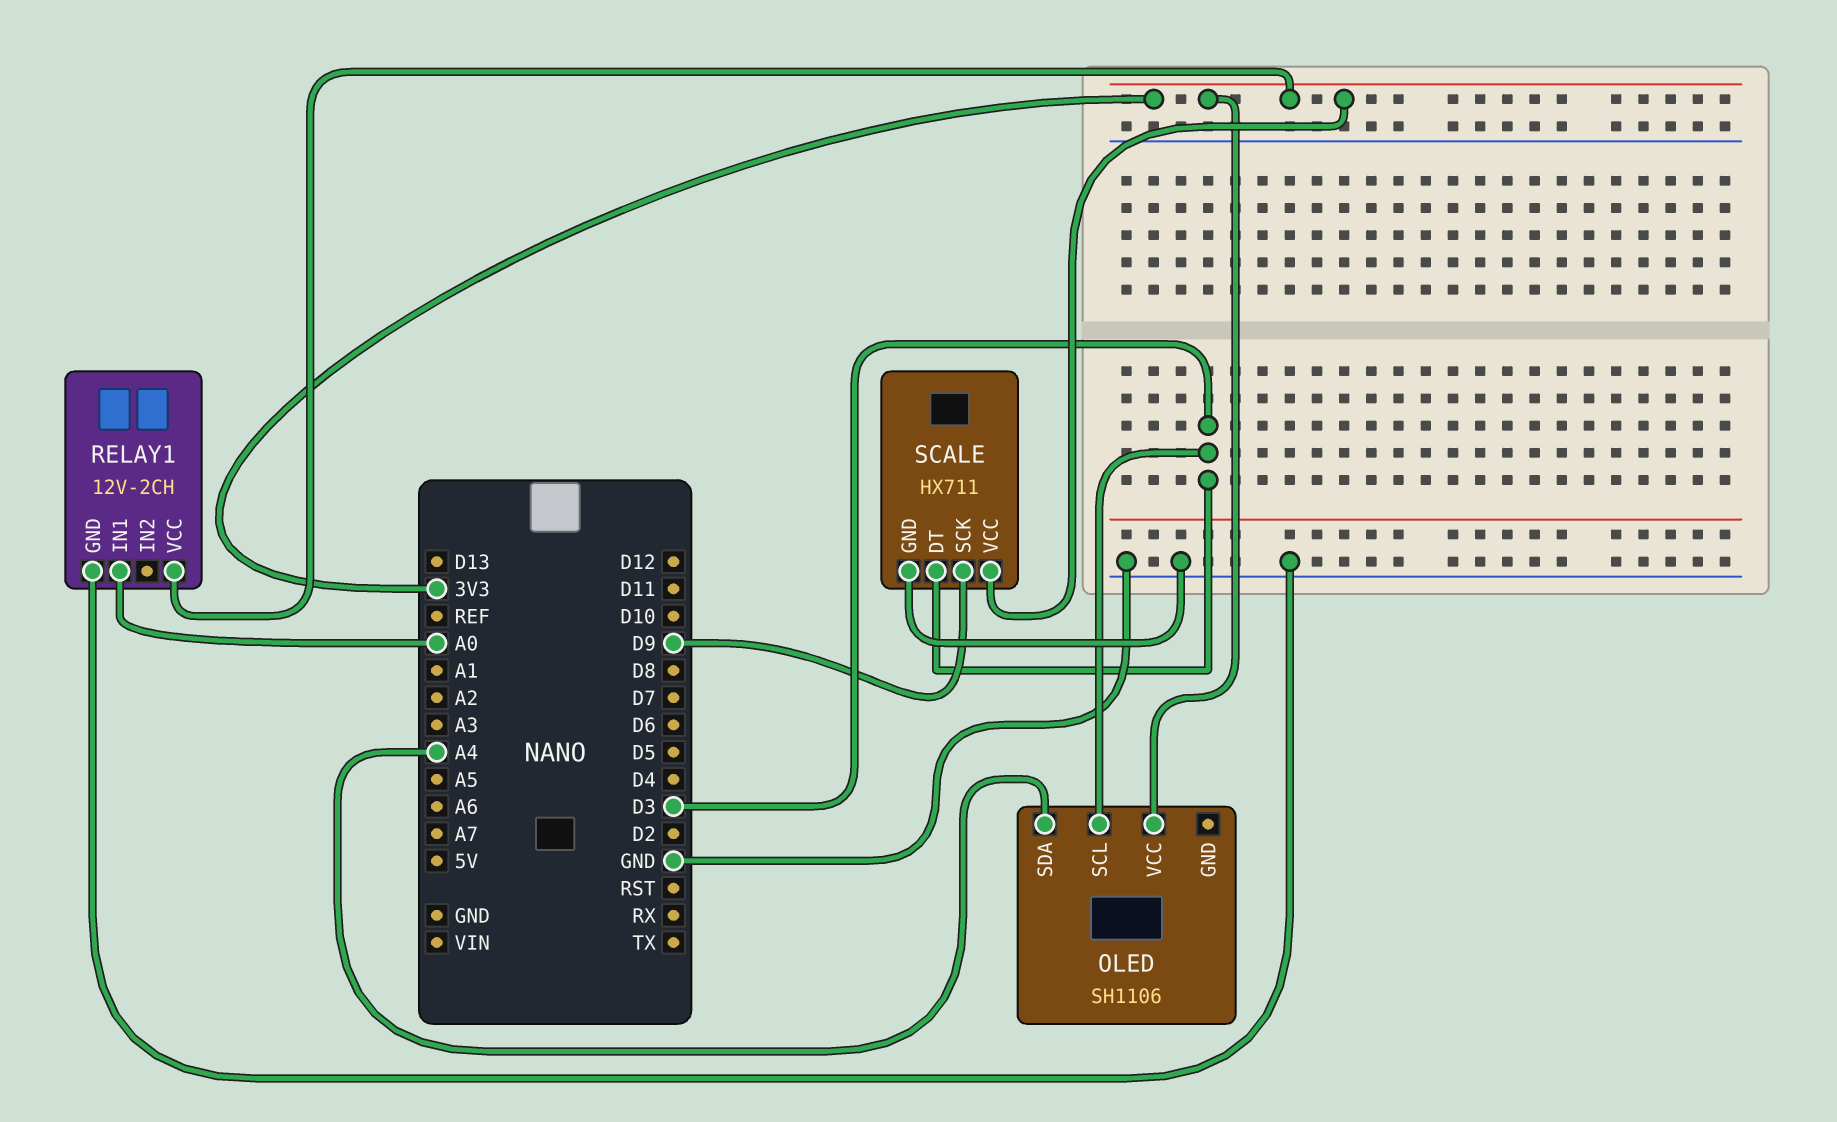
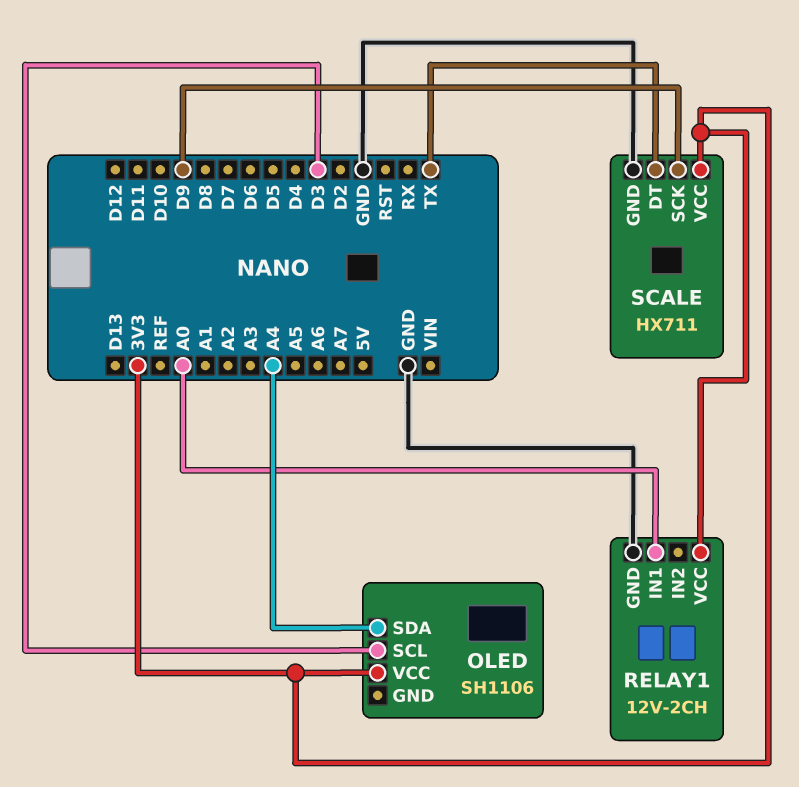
SCALE pin DT: D3 -> TX

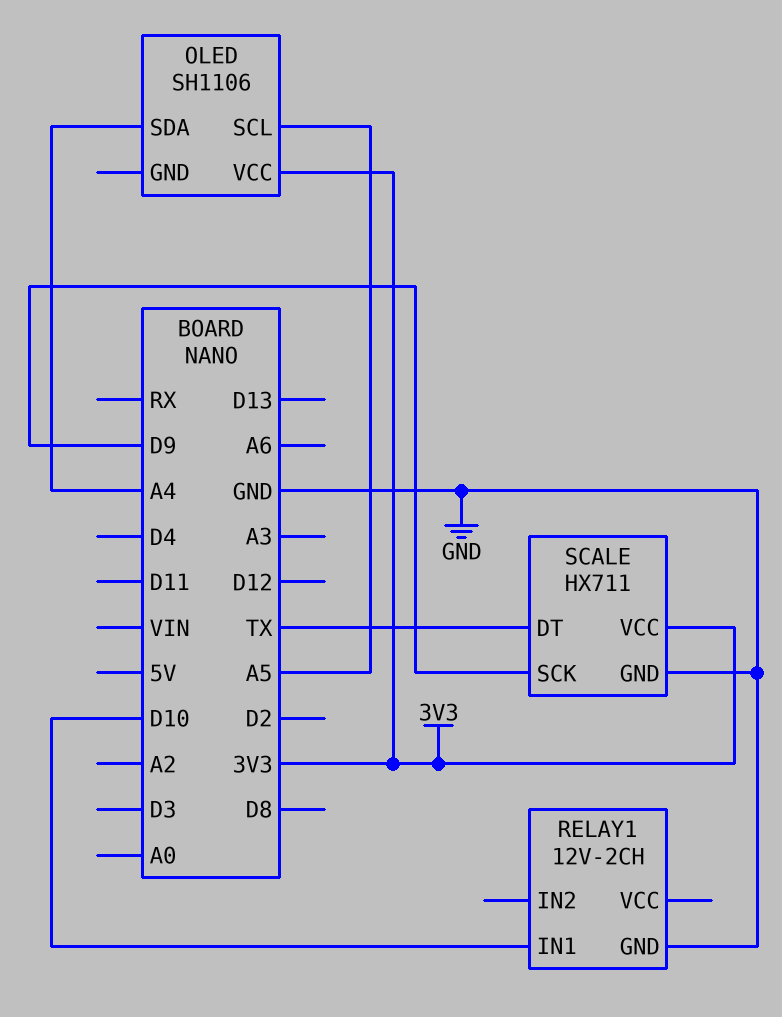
OLED pin SCL: D3 -> A5
RELAY1 pin IN1: A0 -> D10
RELAY1 pin VCC: 3V3 -> none

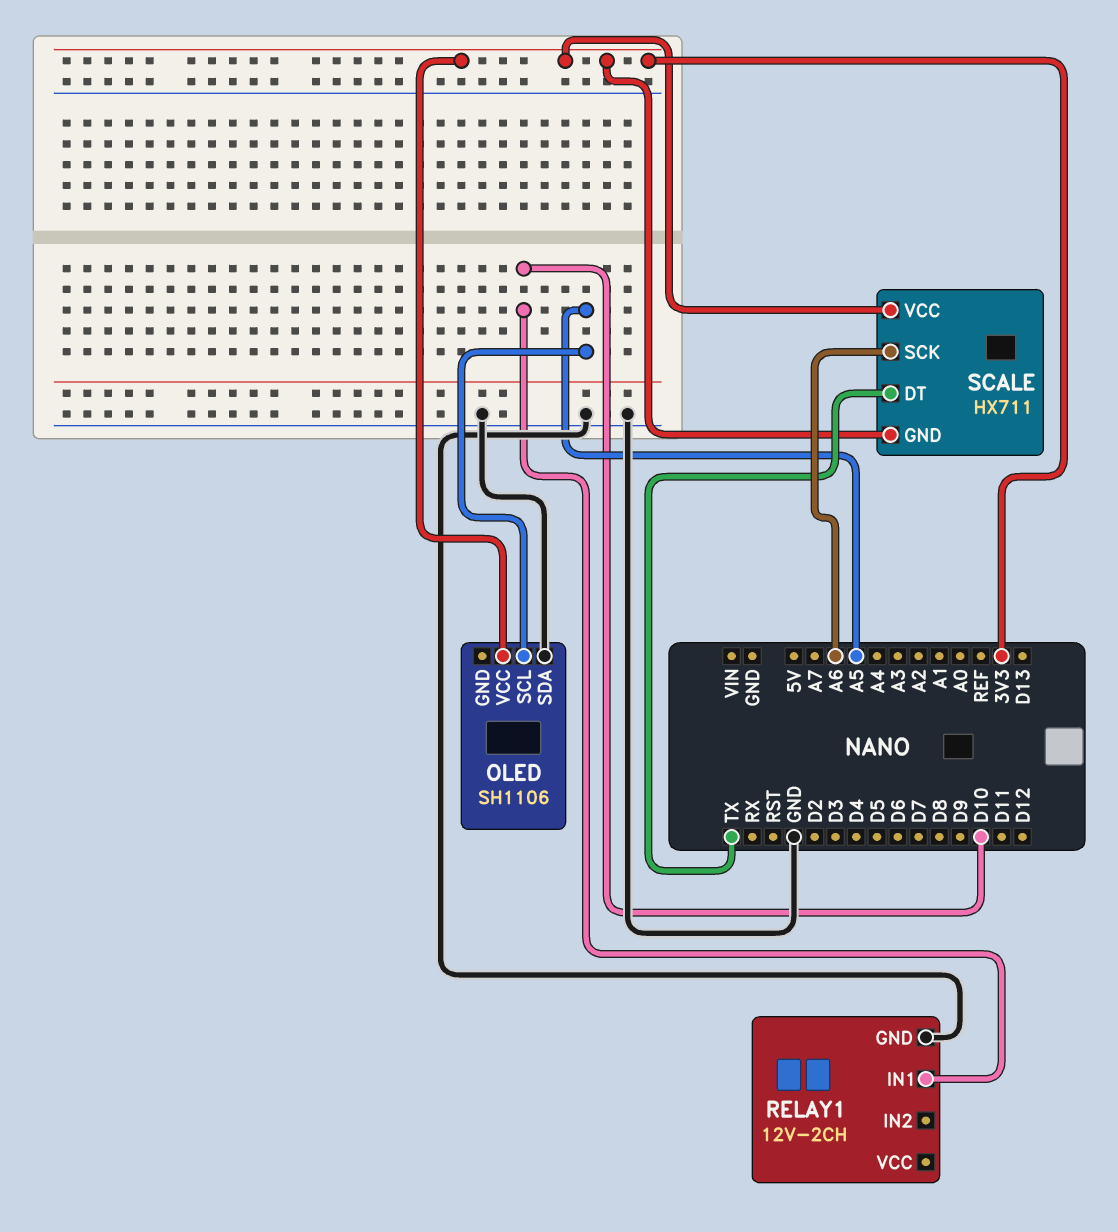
OLED pin SDA: A4 -> GND
SCALE pin GND: GND -> 3V3
SCALE pin SCK: D9 -> A6

